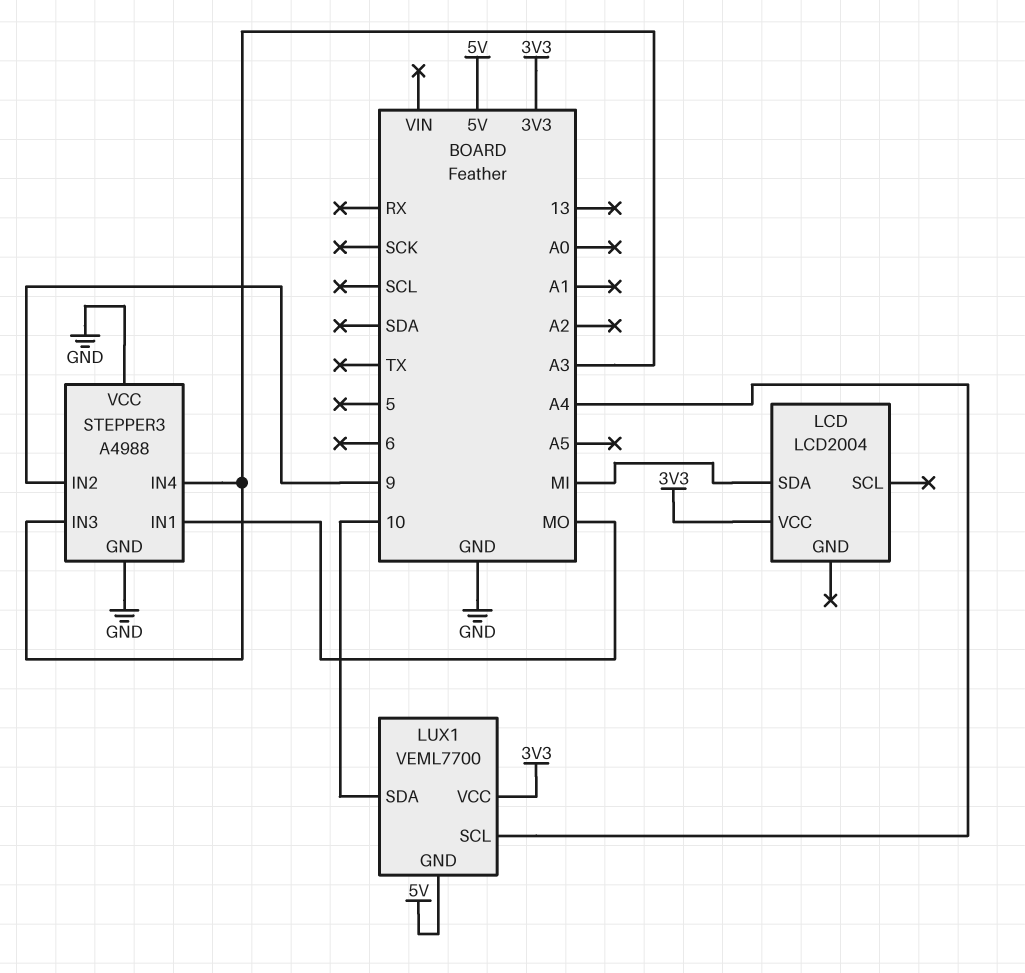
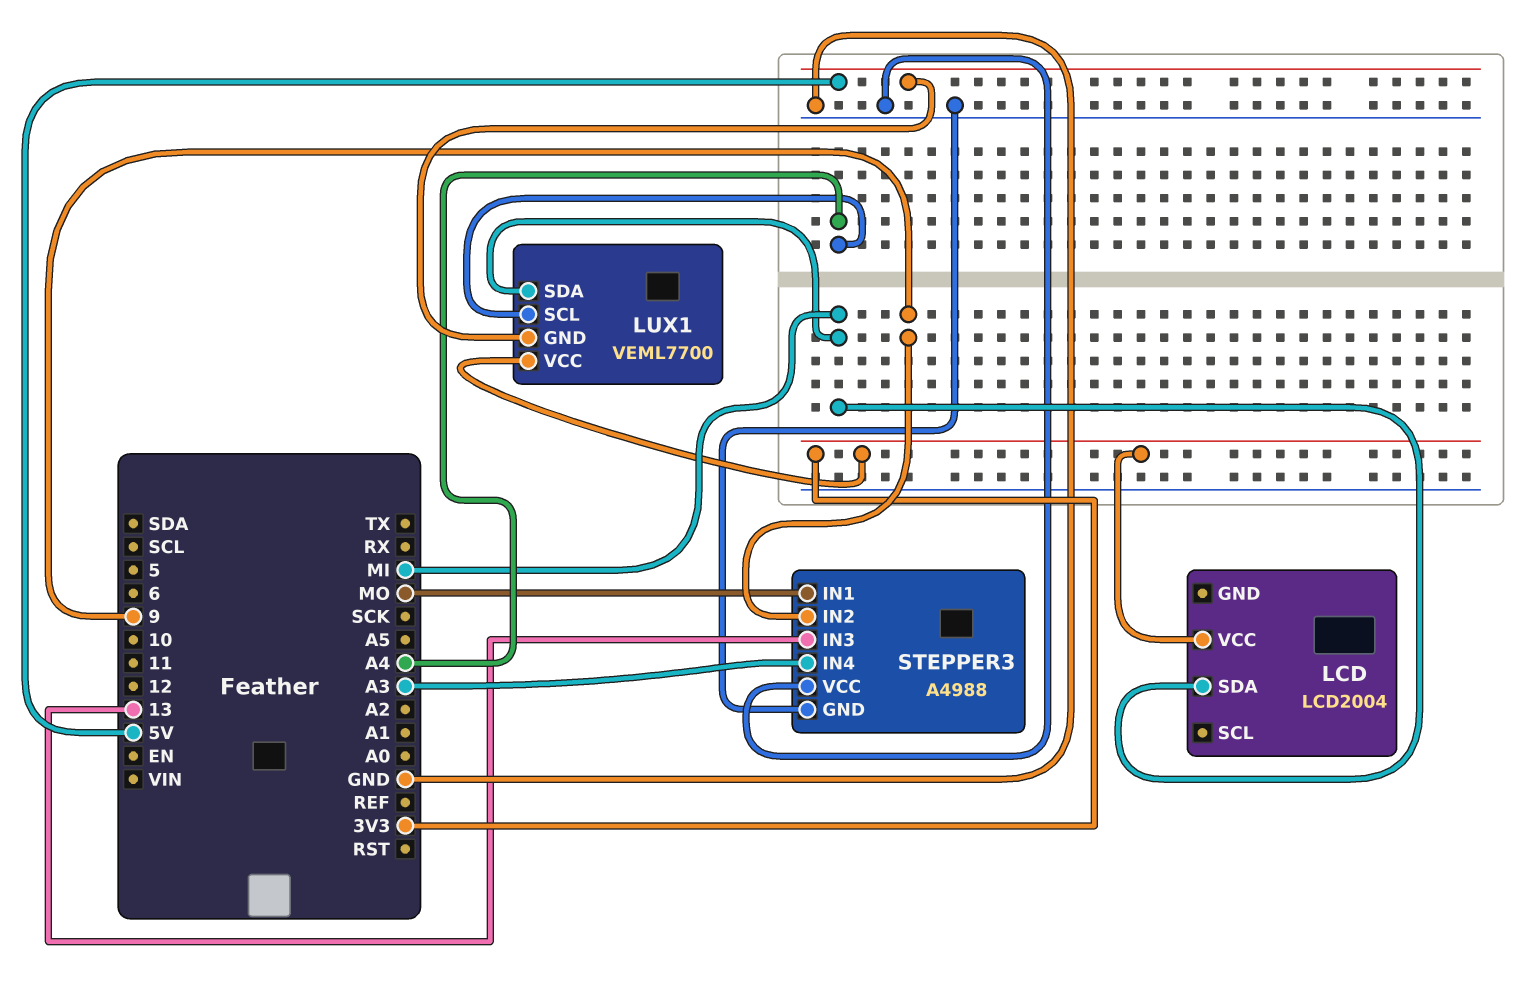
LUX1 pin SDA: 10 -> MI
STEPPER3 pin IN3: A3 -> 13

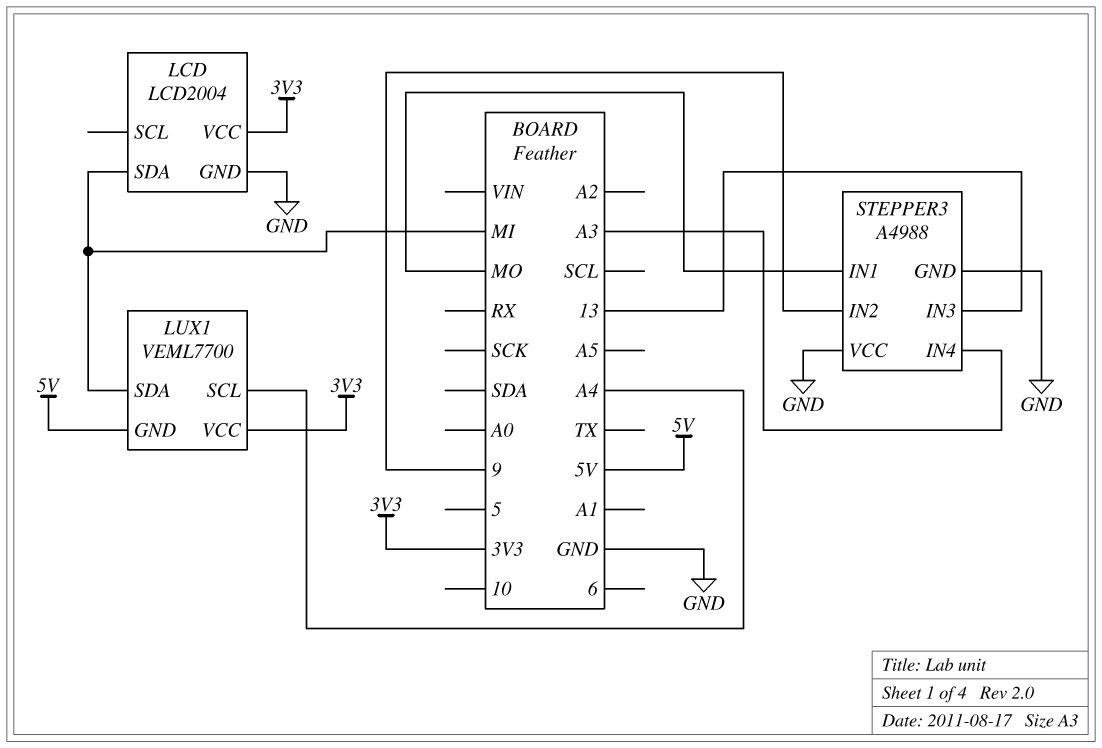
LCD pin GND: none -> GND

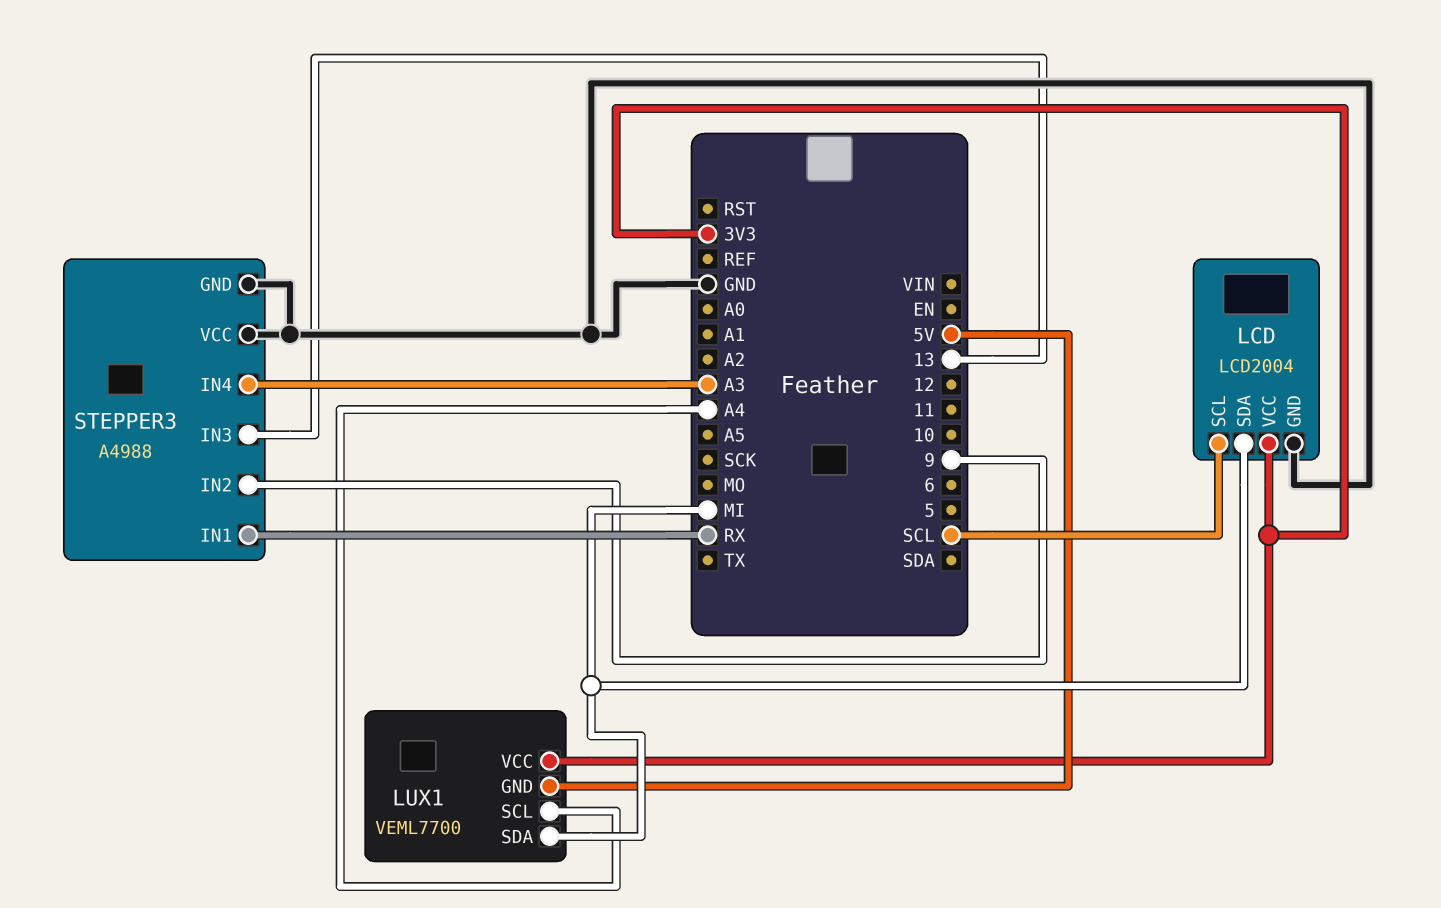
LCD pin SCL: none -> SCL
STEPPER3 pin IN1: MO -> RX

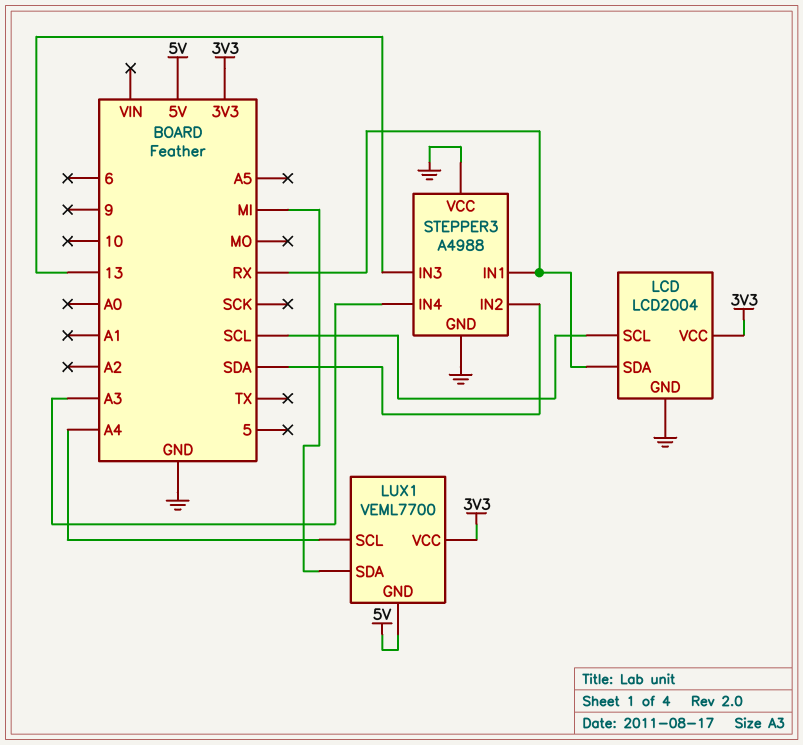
LCD pin SDA: MI -> RX
STEPPER3 pin IN2: 9 -> SDA

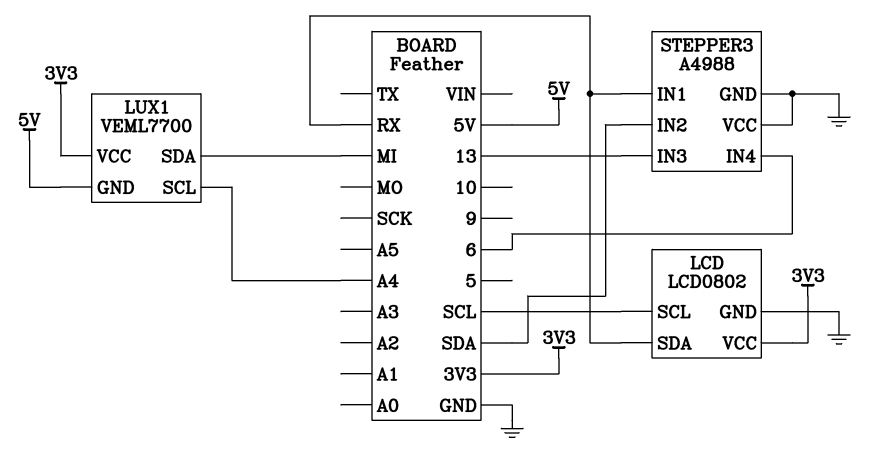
LCD: LCD2004 -> LCD0802
STEPPER3 pin IN4: A3 -> 6

